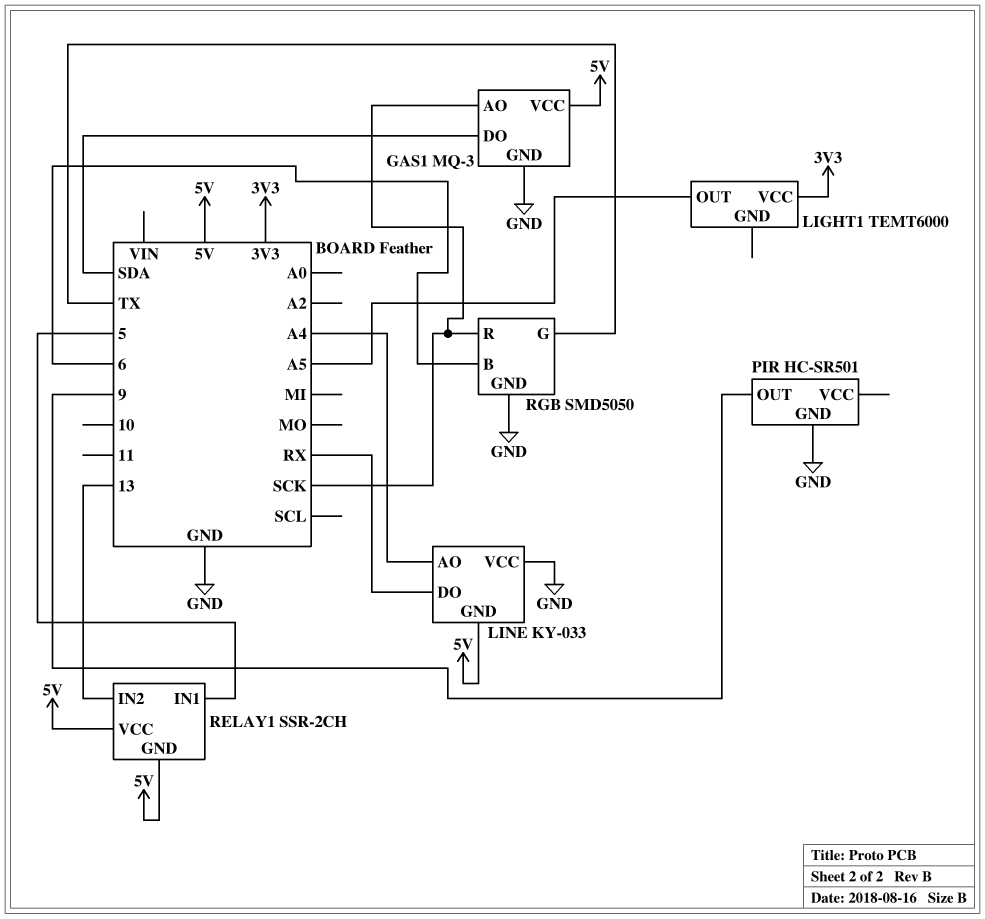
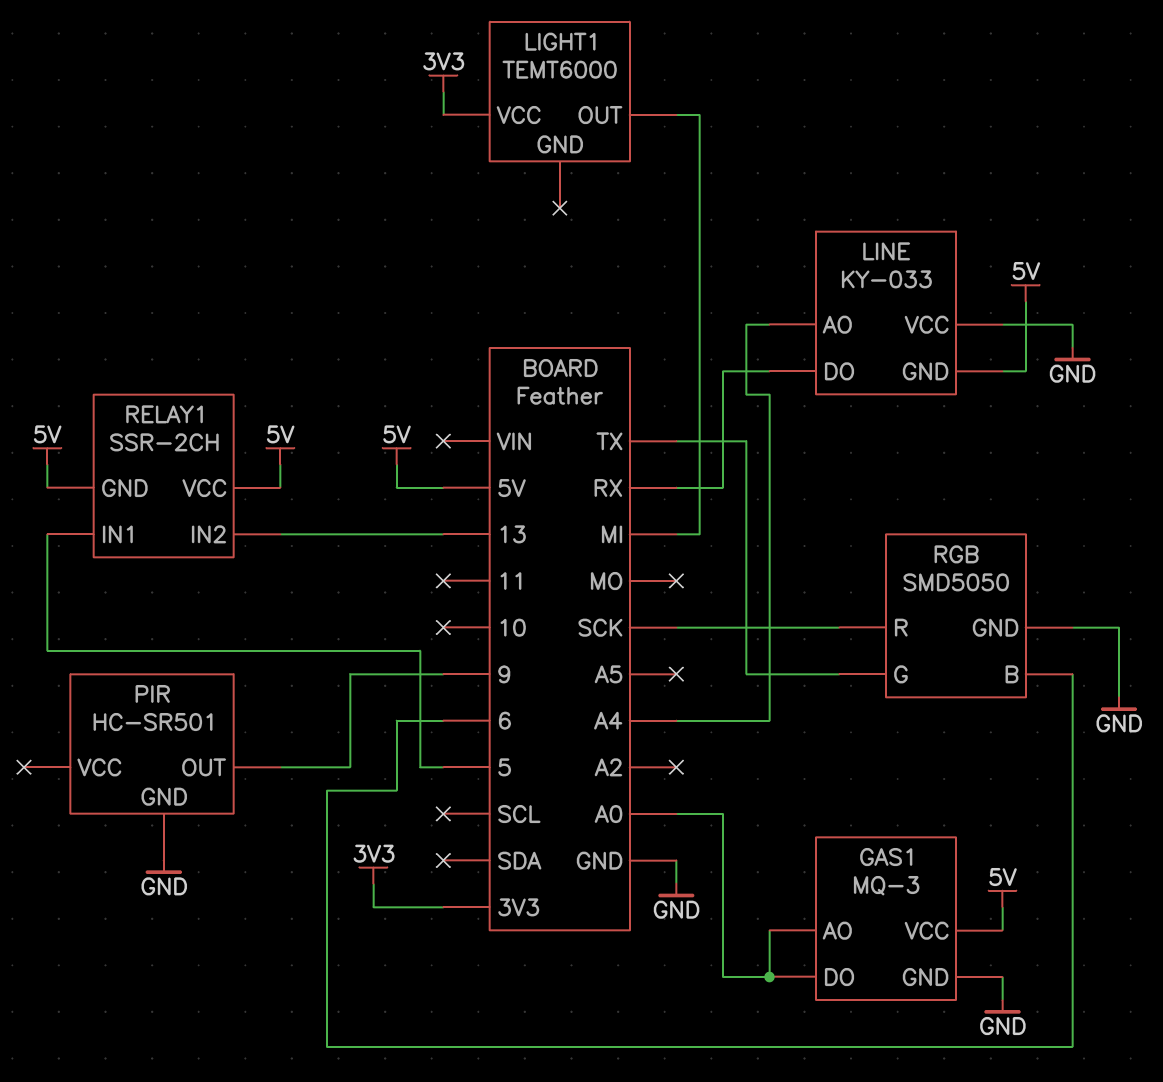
GAS1 pin AO: SCK -> A0
GAS1 pin DO: SDA -> A0
LIGHT1 pin OUT: A5 -> MI

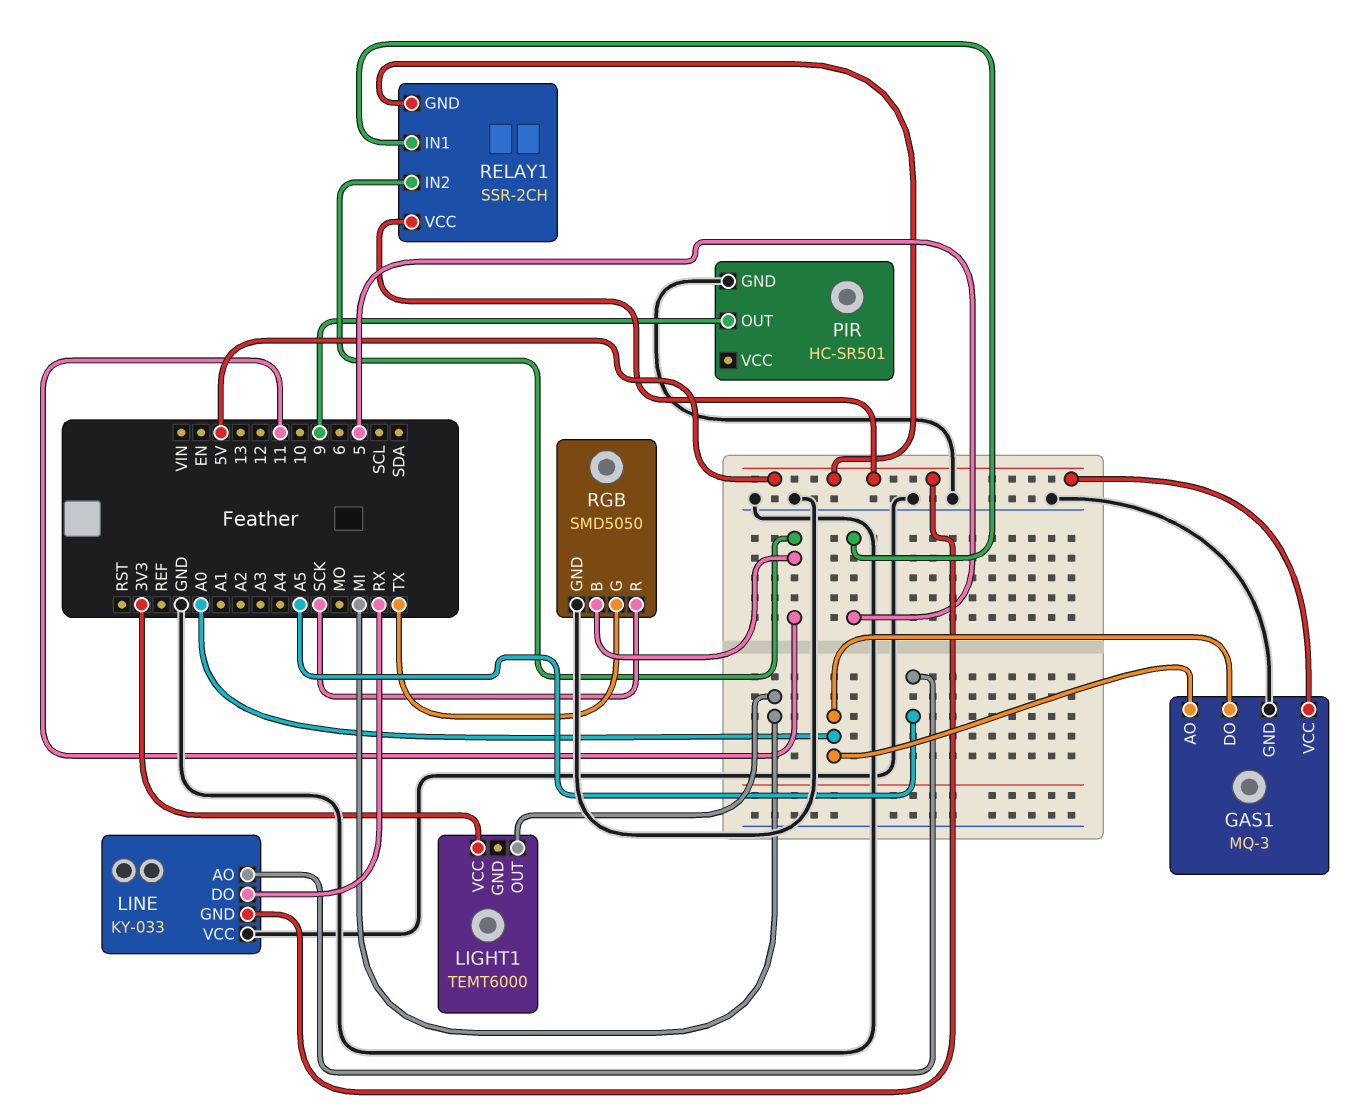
LINE pin AO: A4 -> A5
RELAY1 pin IN2: 13 -> 11
RGB pin B: 6 -> 11

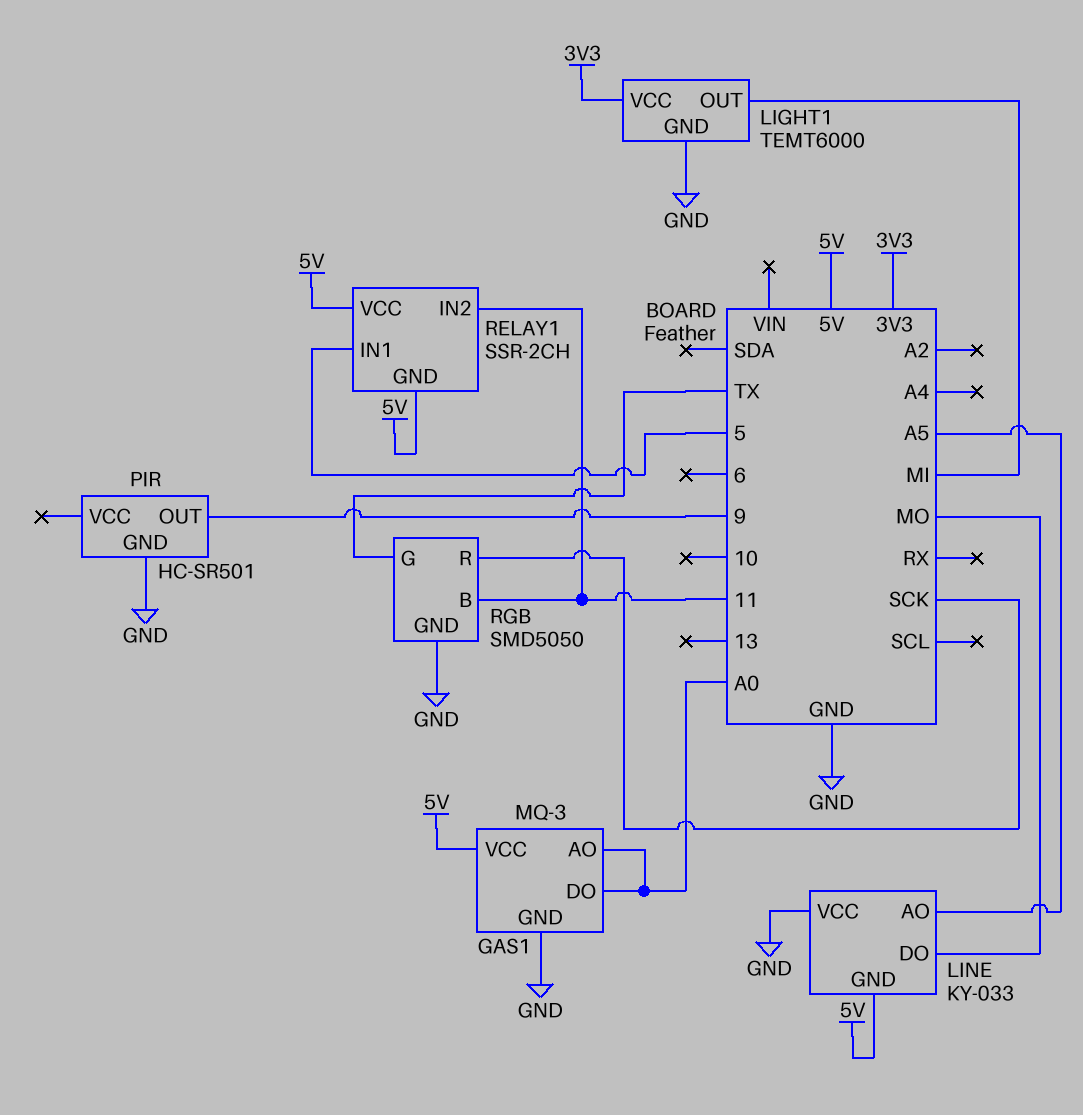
LIGHT1 pin GND: none -> GND
LINE pin DO: RX -> MO

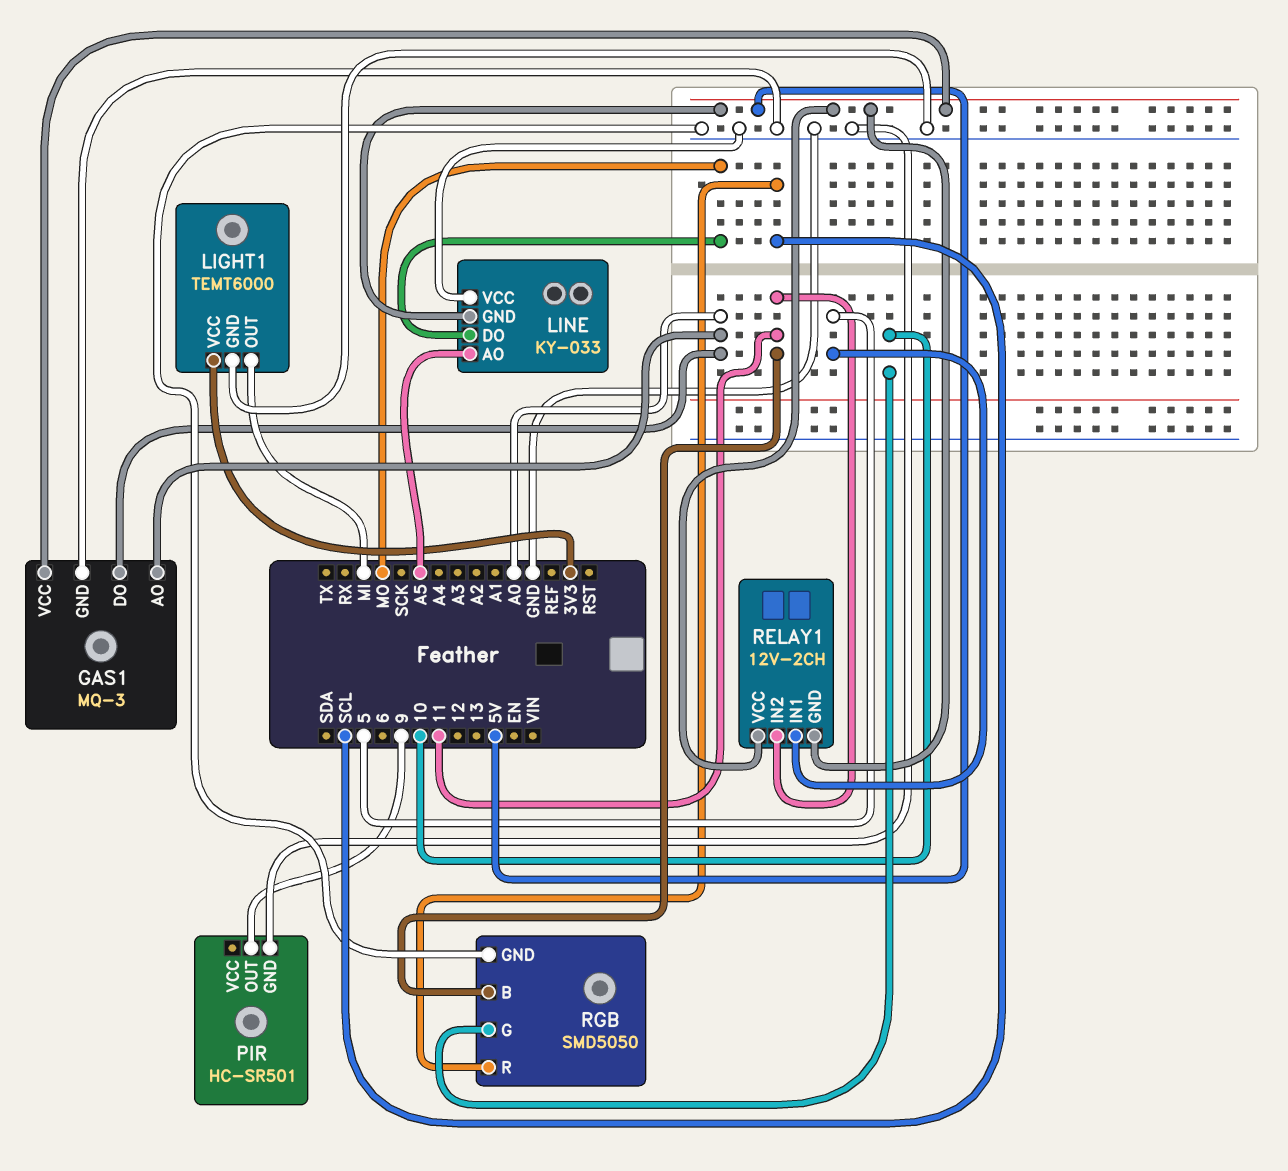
RELAY1: SSR-2CH -> 12V-2CH
RGB pin G: TX -> 10
RGB pin R: SCK -> SCL

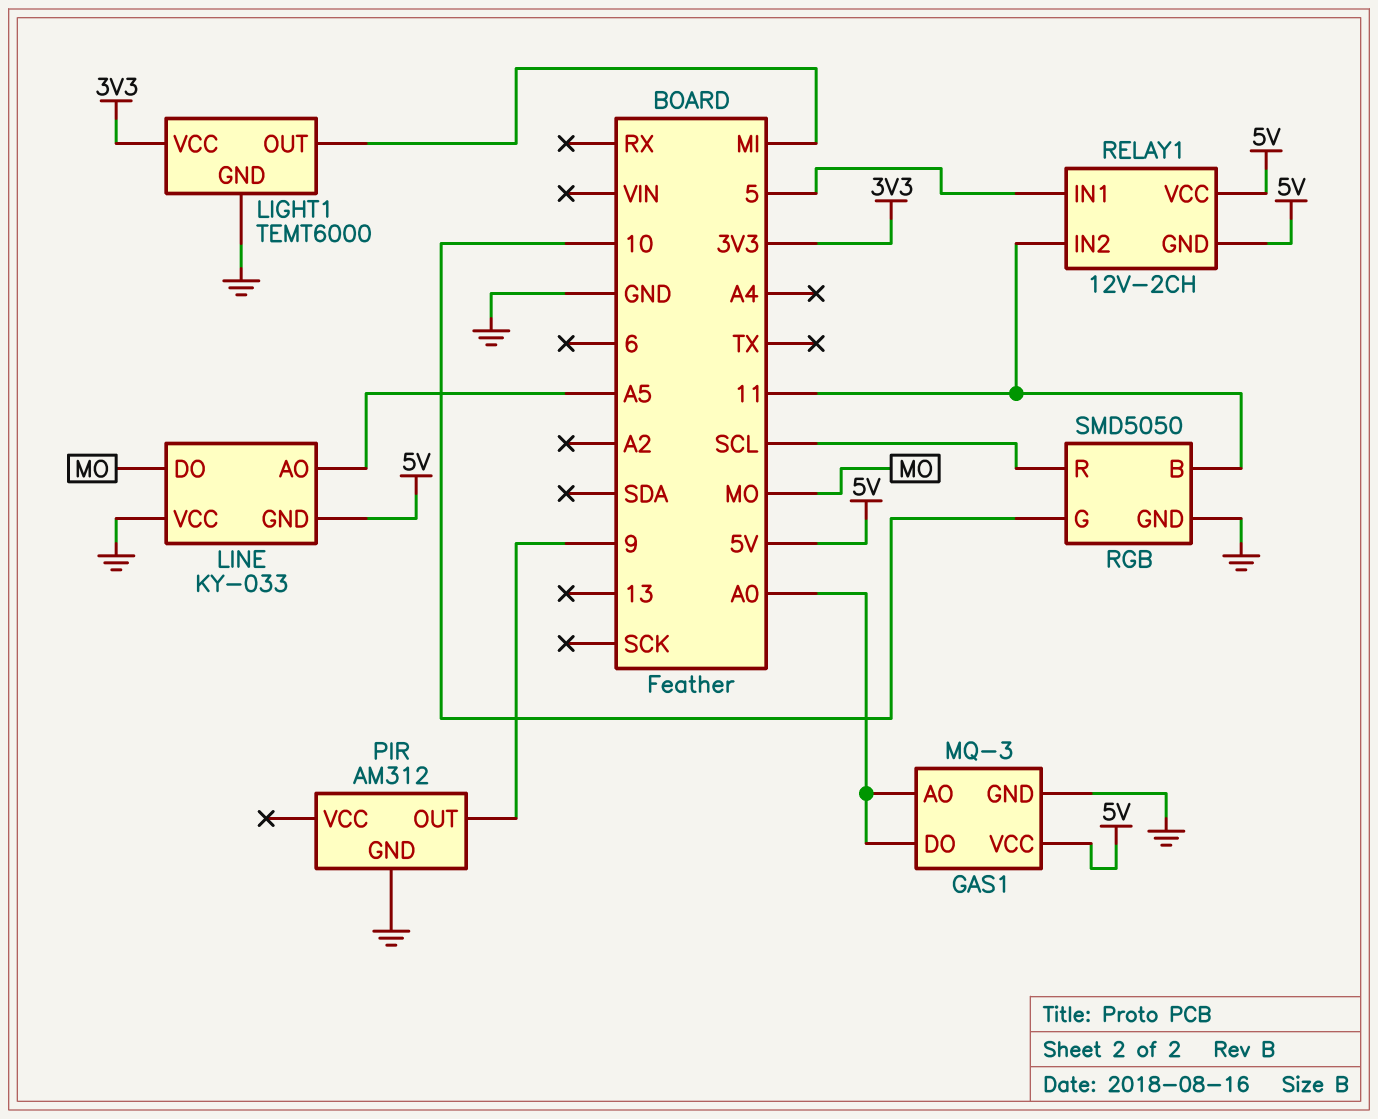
PIR: HC-SR501 -> AM312

